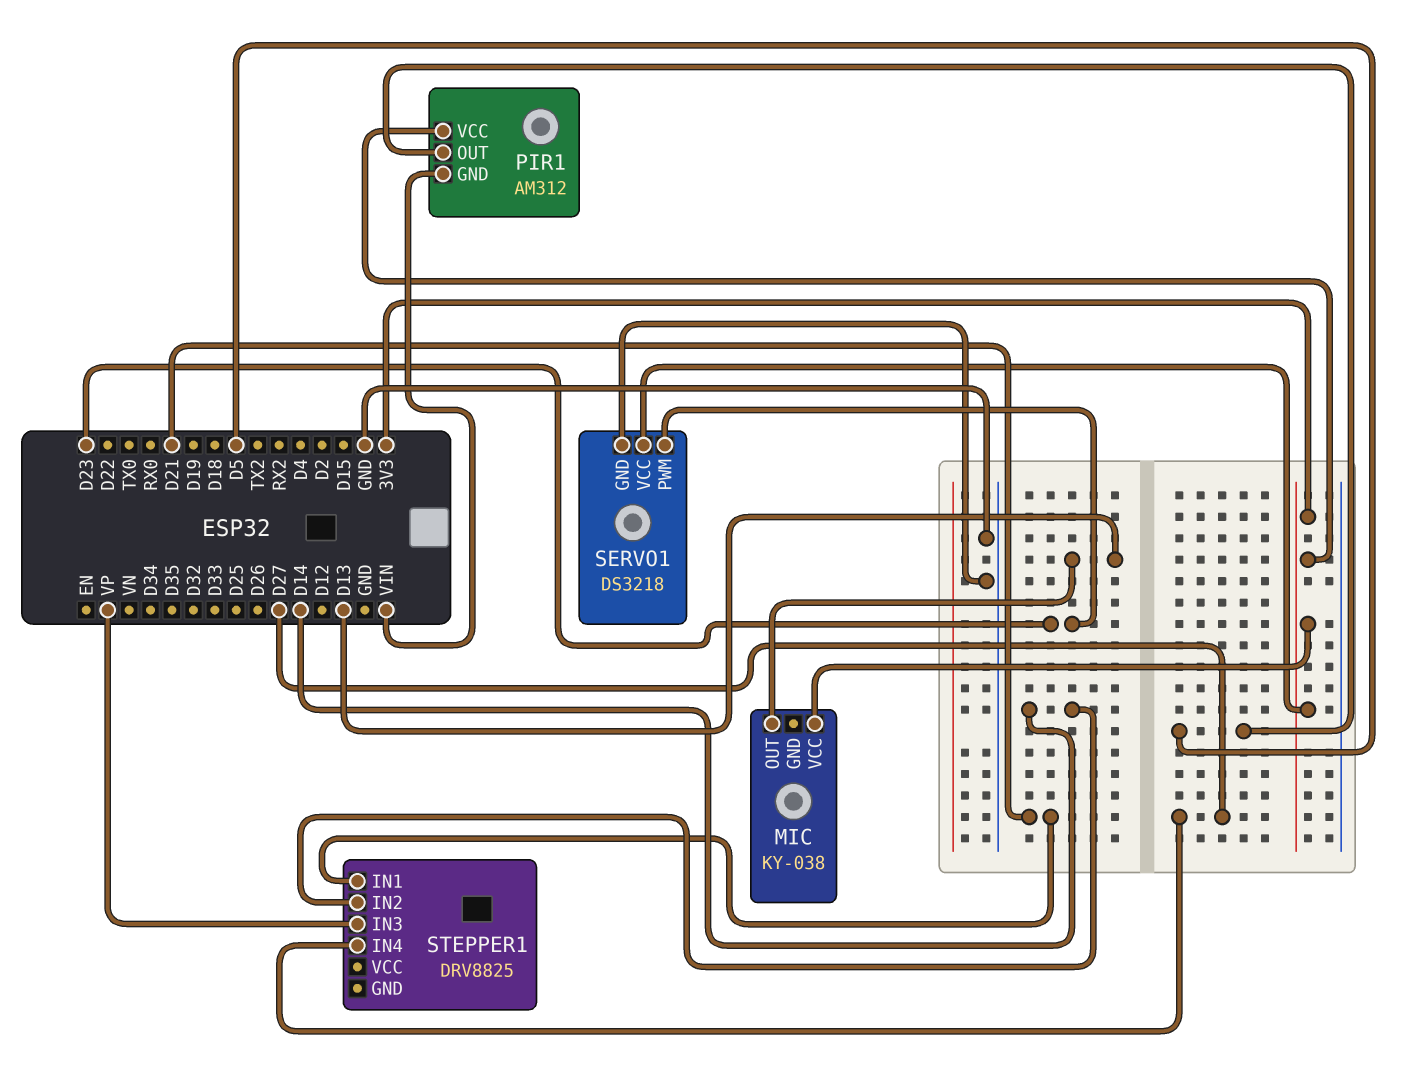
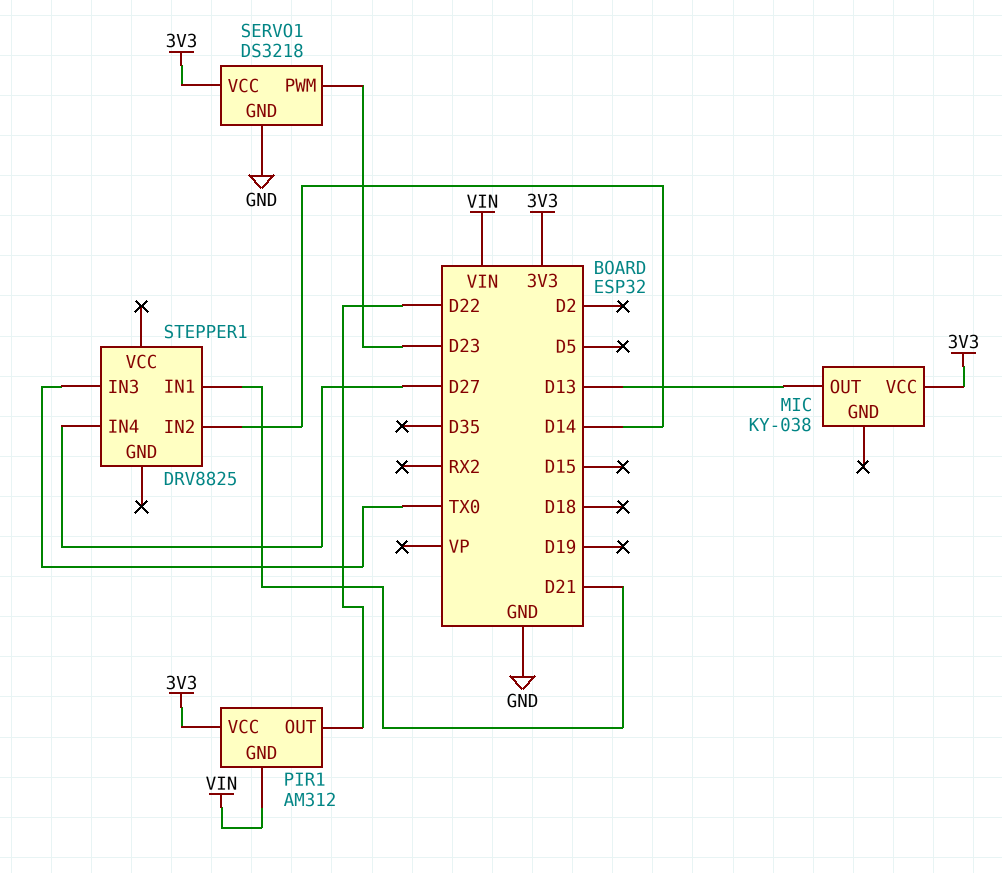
PIR1 pin OUT: D5 -> D22
STEPPER1 pin IN3: VP -> TX0

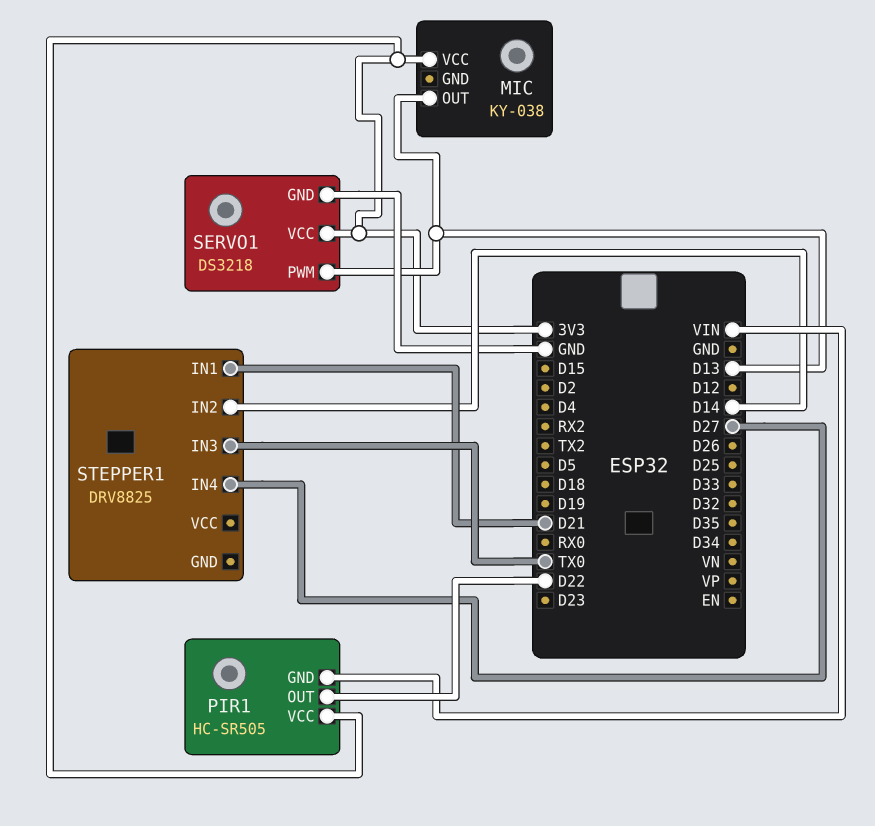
PIR1: AM312 -> HC-SR505
SERVO1 pin PWM: D23 -> D13

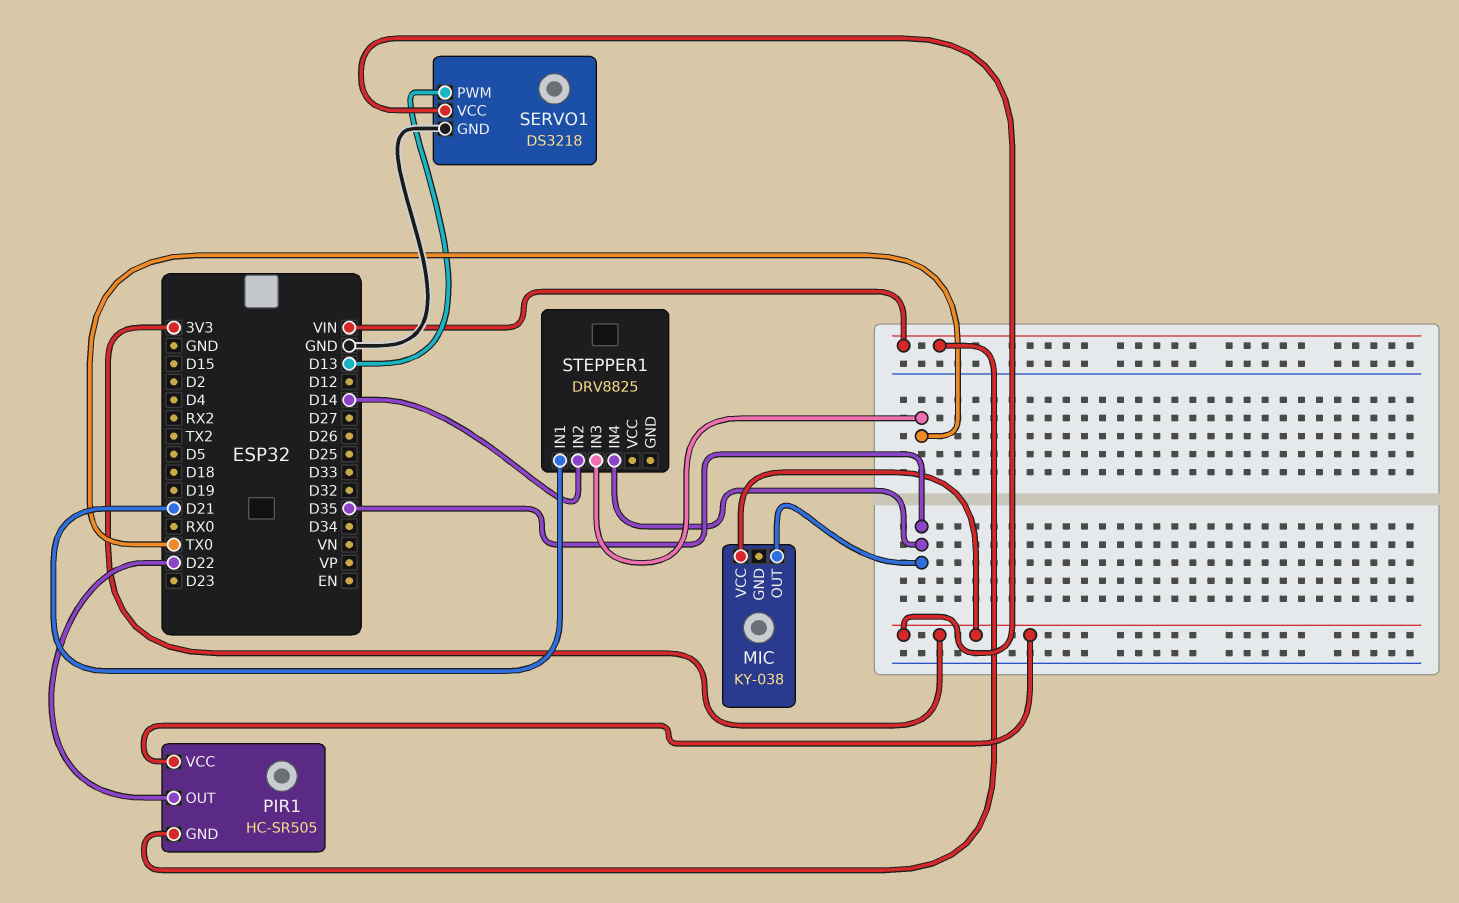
MIC pin OUT: D13 -> D35
STEPPER1 pin IN4: D27 -> D35

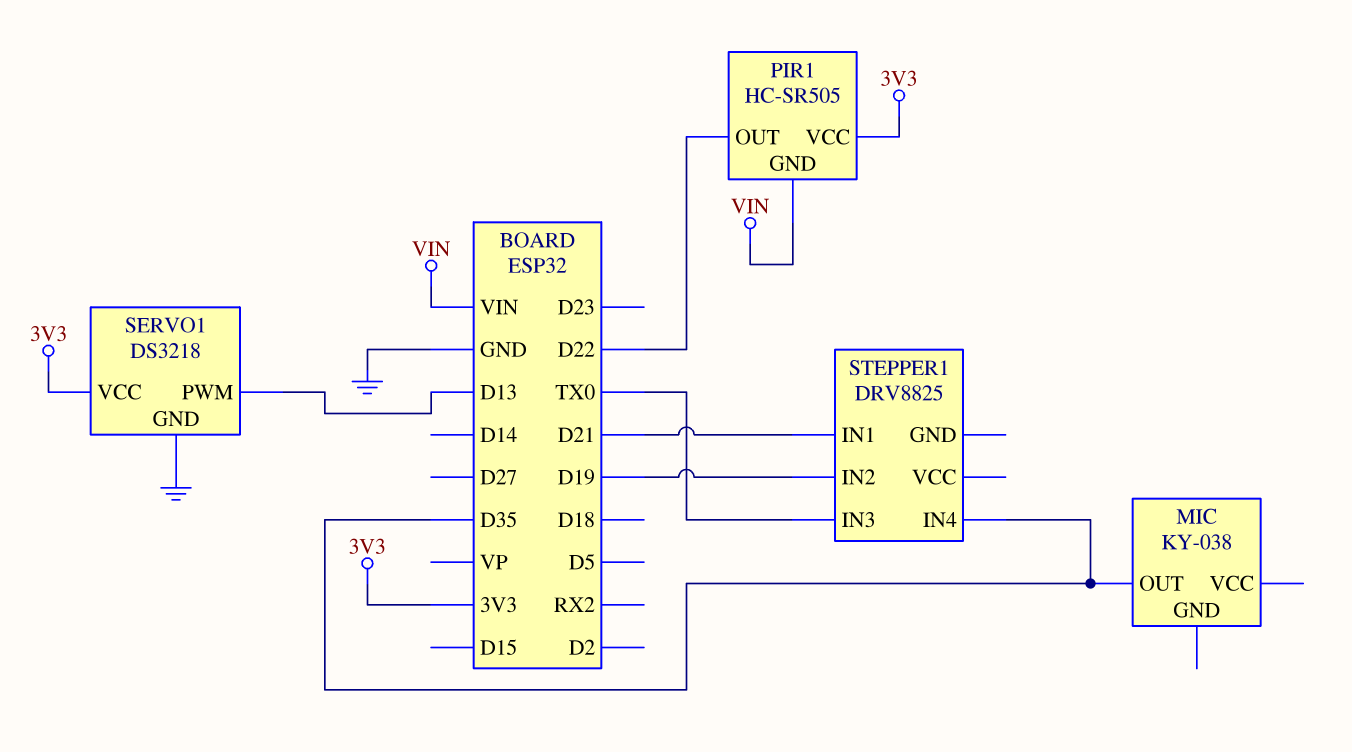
MIC pin VCC: 3V3 -> none
STEPPER1 pin IN2: D14 -> D19

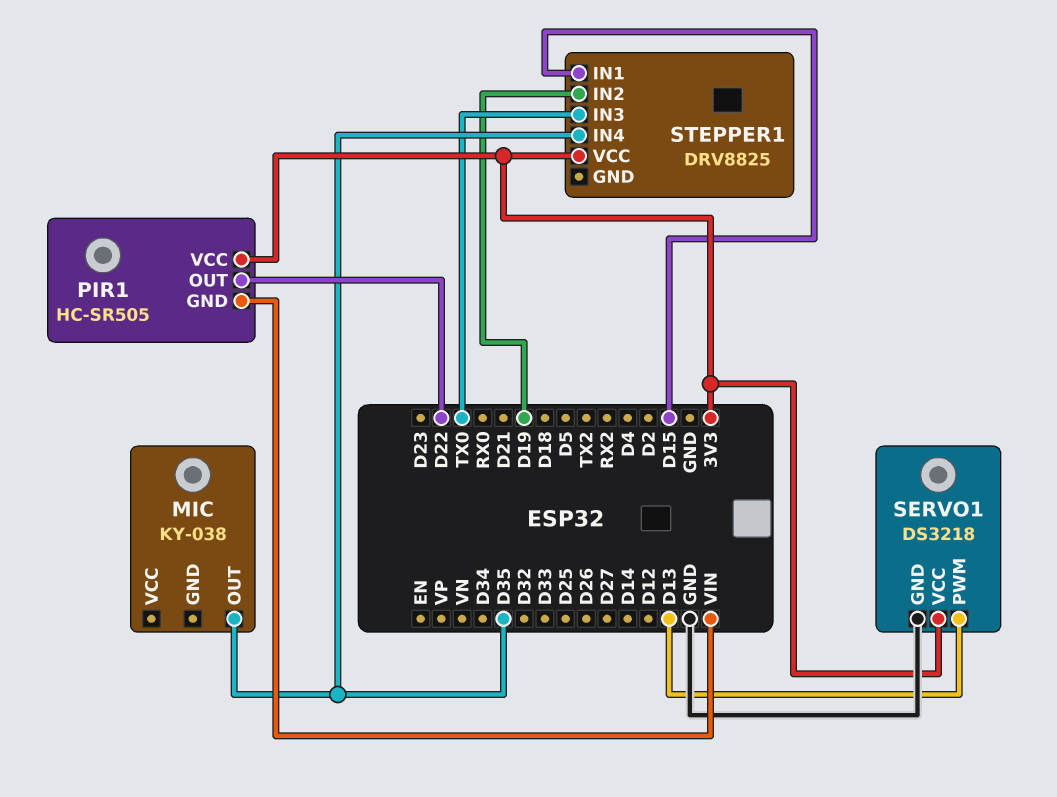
STEPPER1 pin IN1: D21 -> D15
STEPPER1 pin VCC: none -> 3V3

